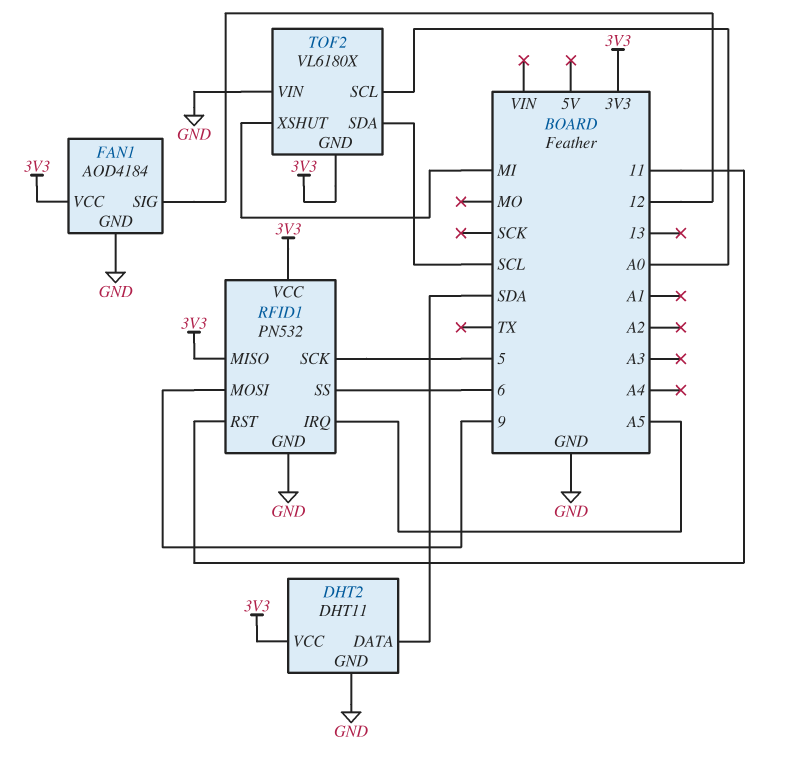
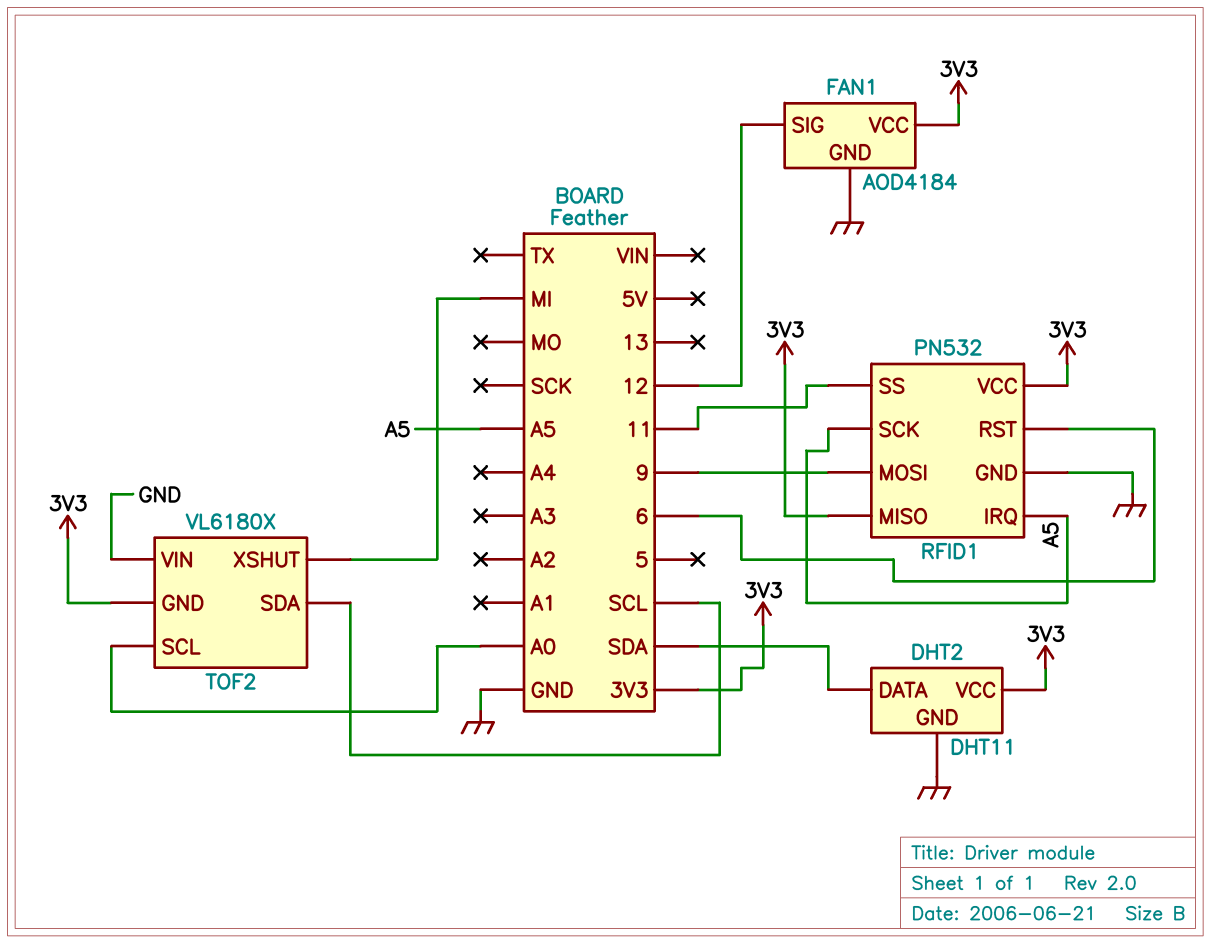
RFID1 pin RST: 11 -> 6
RFID1 pin SCK: 5 -> A5
RFID1 pin SS: 6 -> 11

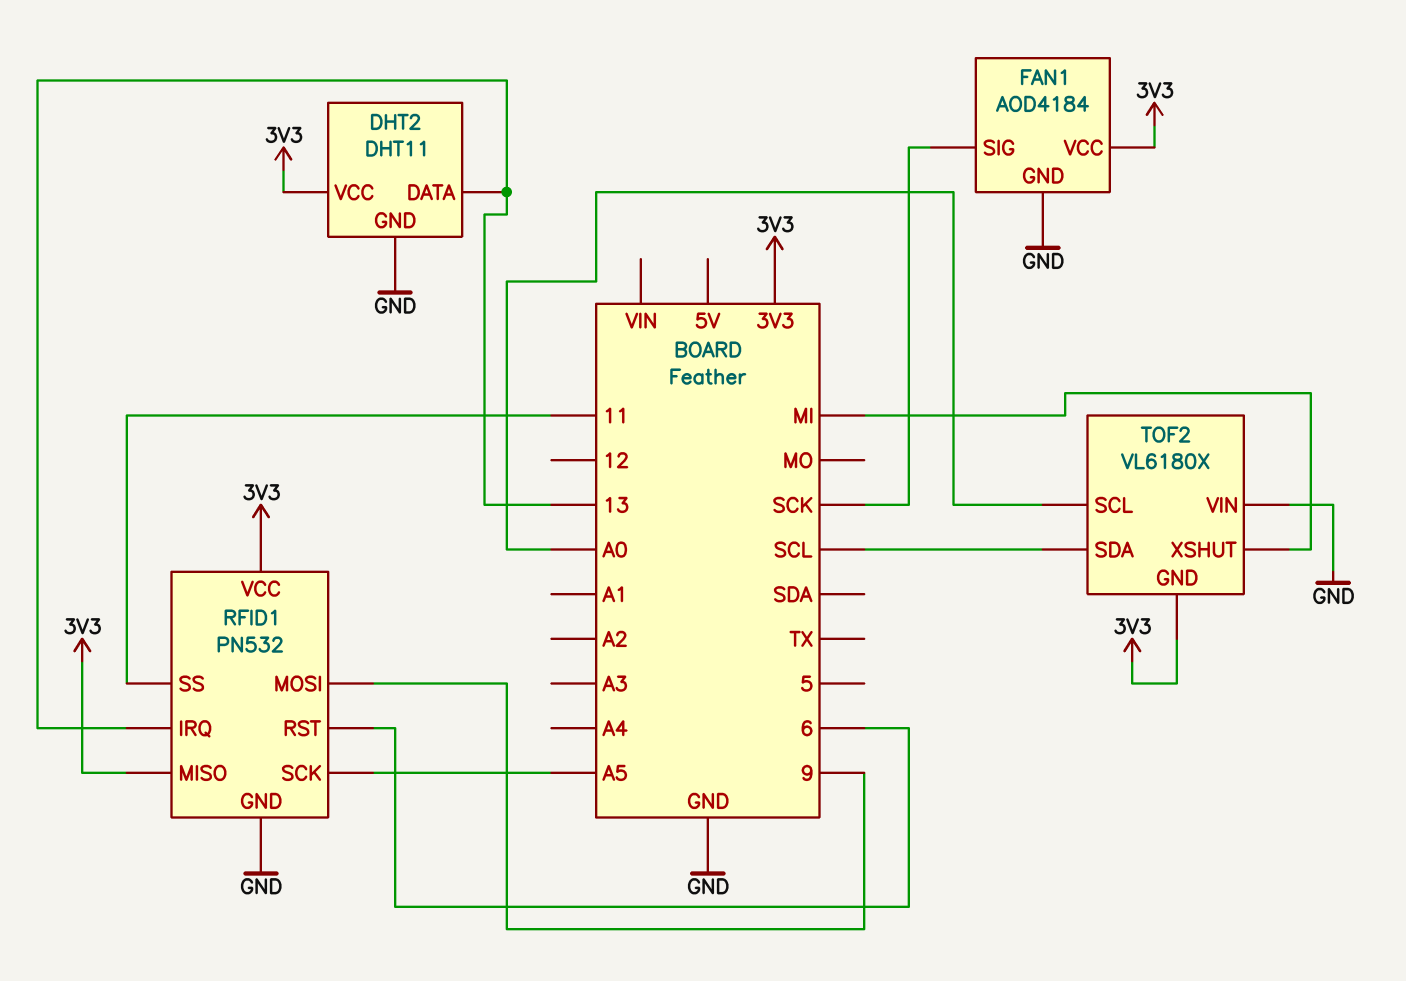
DHT2 pin DATA: SDA -> 13
FAN1 pin SIG: 12 -> SCK
RFID1 pin IRQ: A5 -> 13

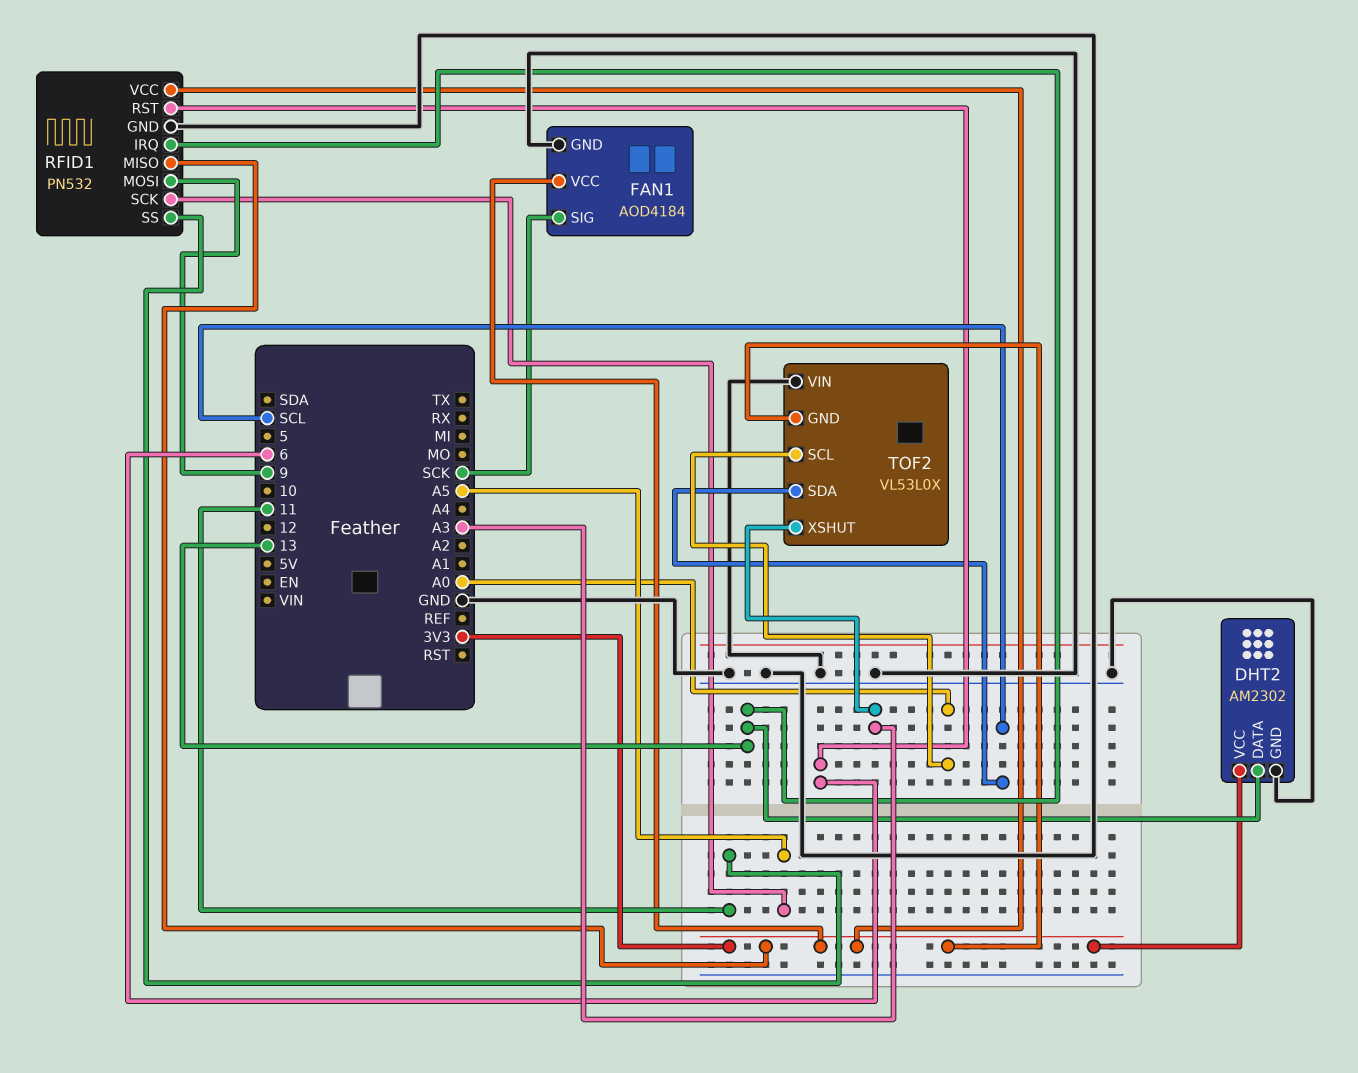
DHT2: DHT11 -> AM2302
TOF2: VL6180X -> VL53L0X
TOF2 pin XSHUT: MI -> A3

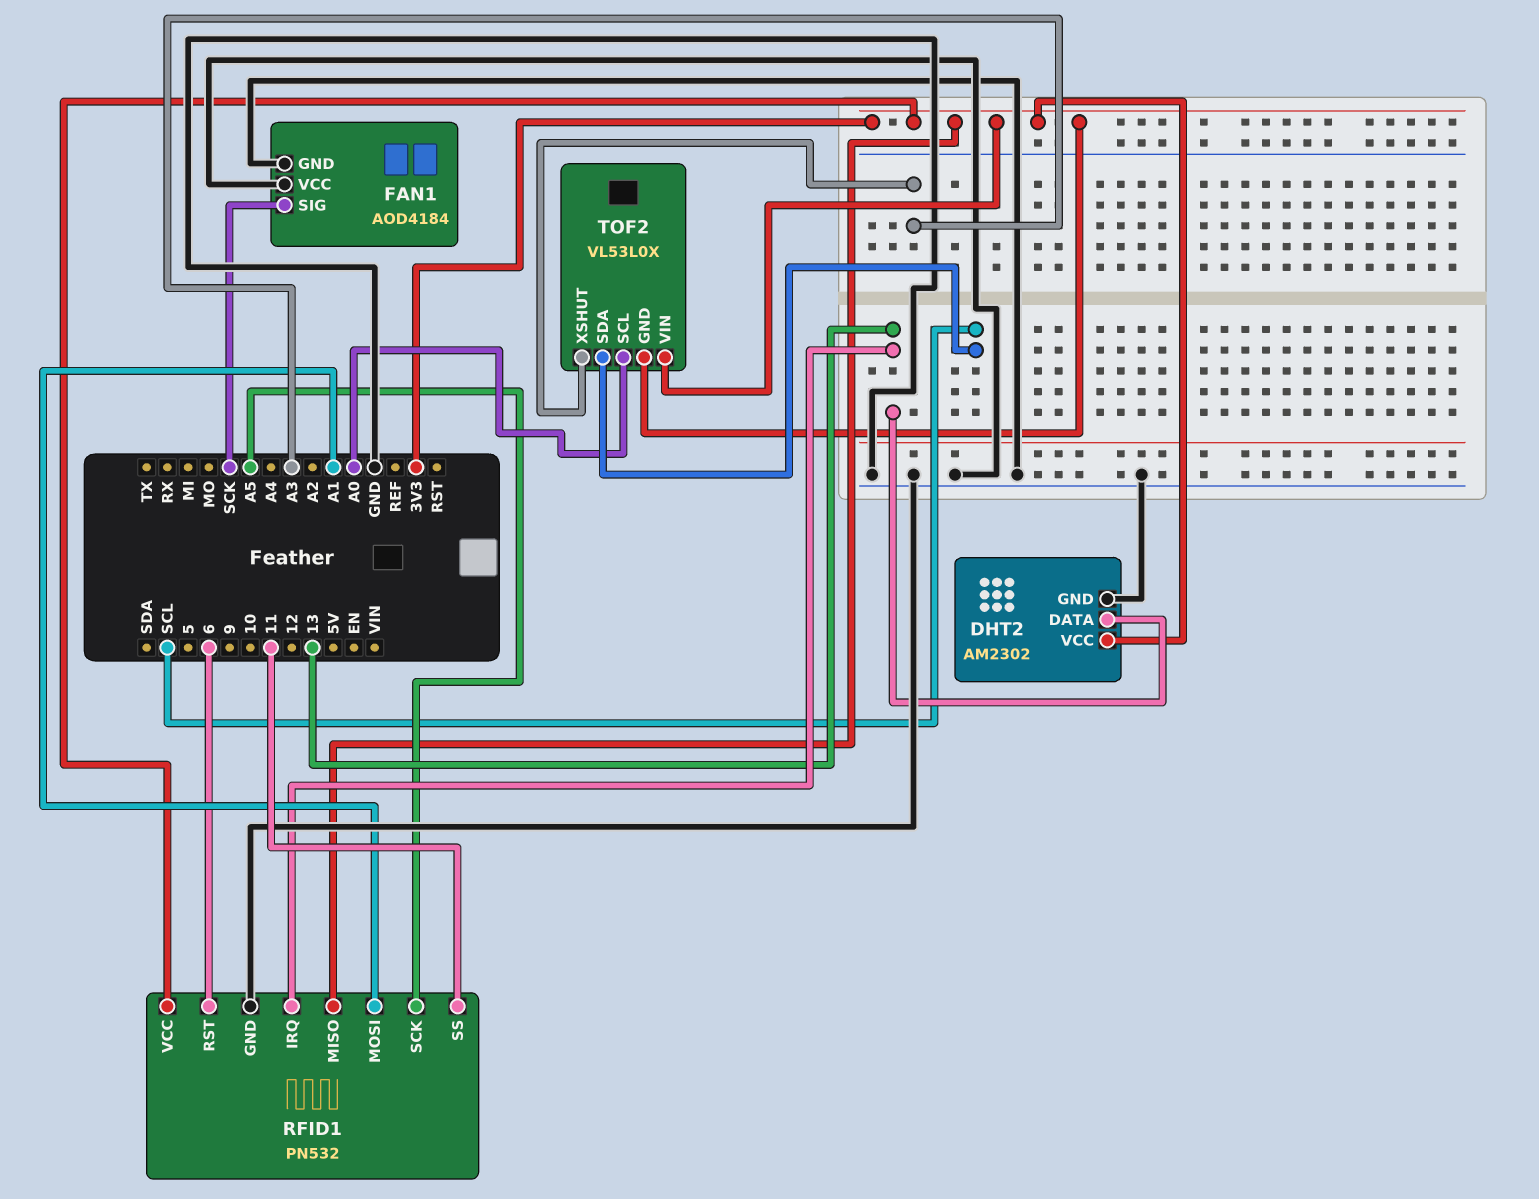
FAN1 pin VCC: 3V3 -> GND
RFID1 pin MOSI: 9 -> A1
TOF2 pin VIN: GND -> 3V3

